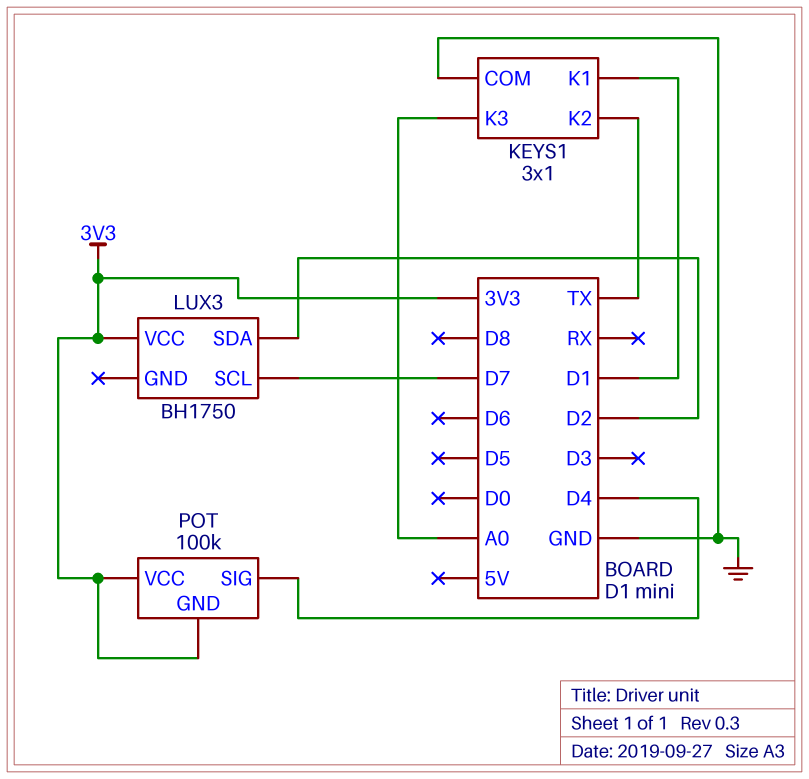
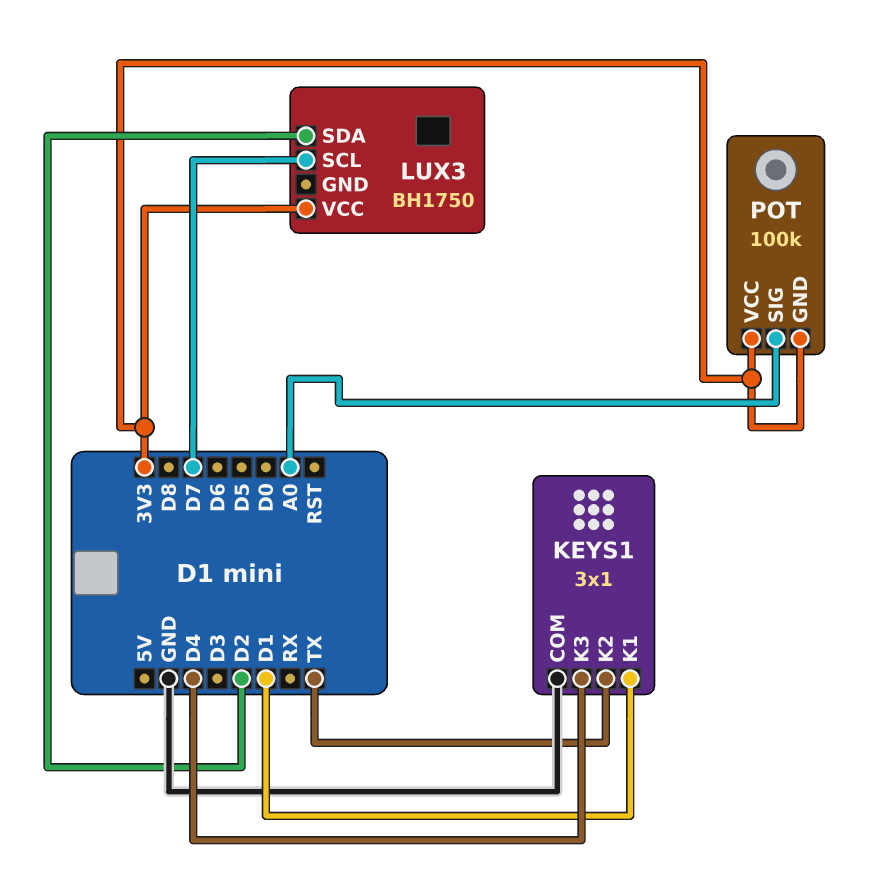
KEYS1 pin K3: A0 -> D4
POT pin SIG: D4 -> A0

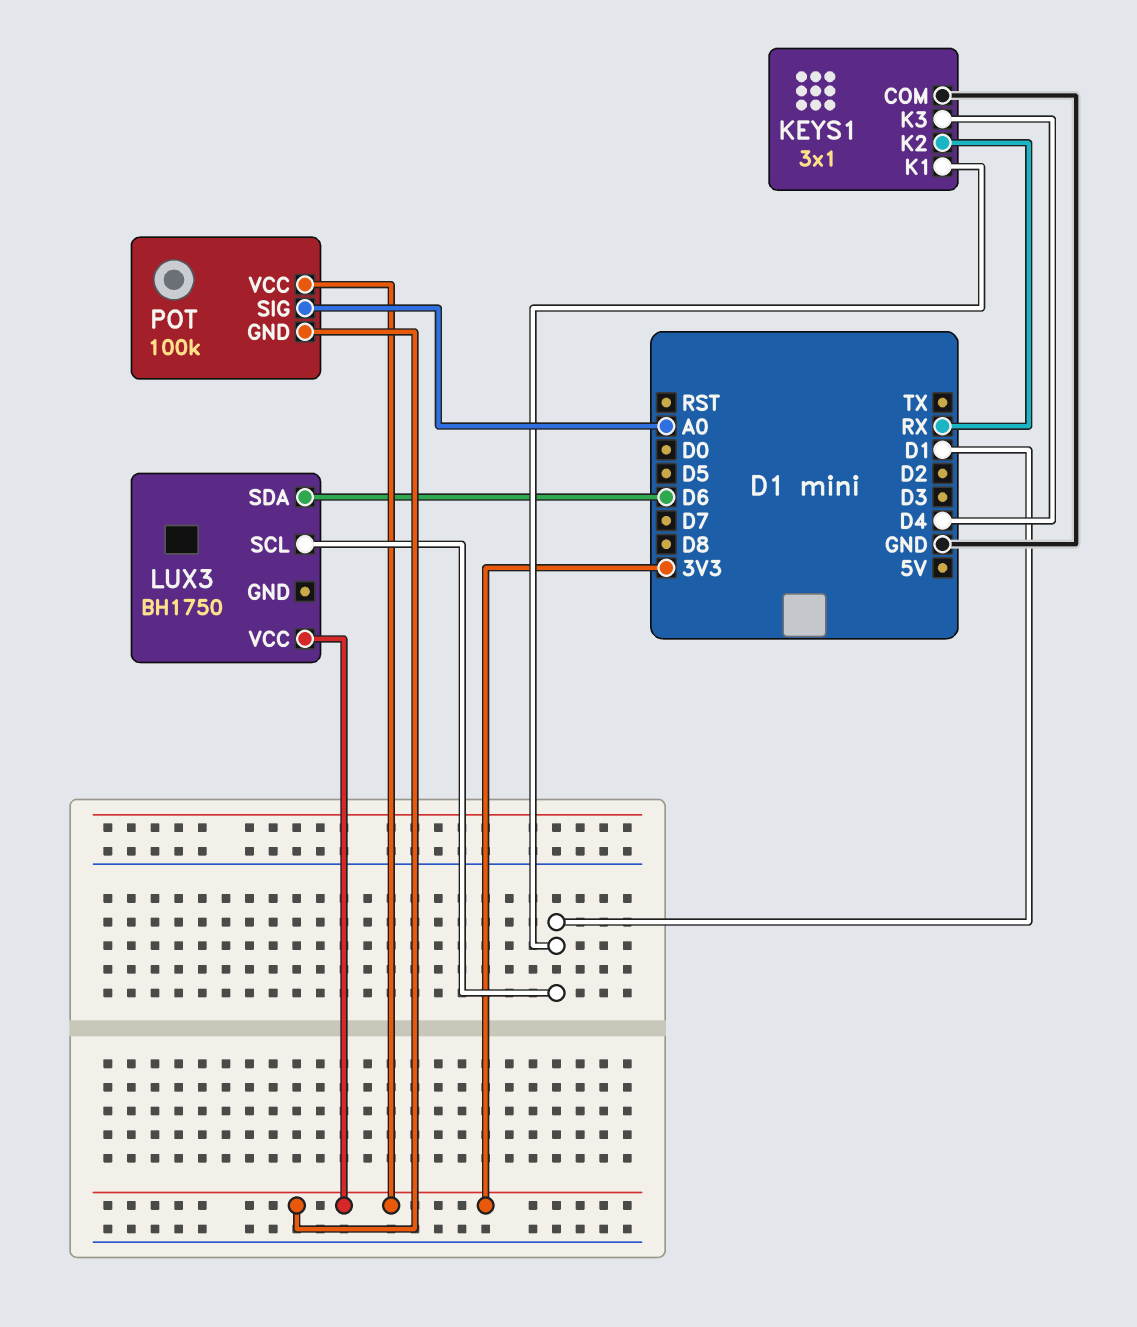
KEYS1 pin K2: TX -> RX
LUX3 pin SCL: D7 -> D1
LUX3 pin SDA: D2 -> D6

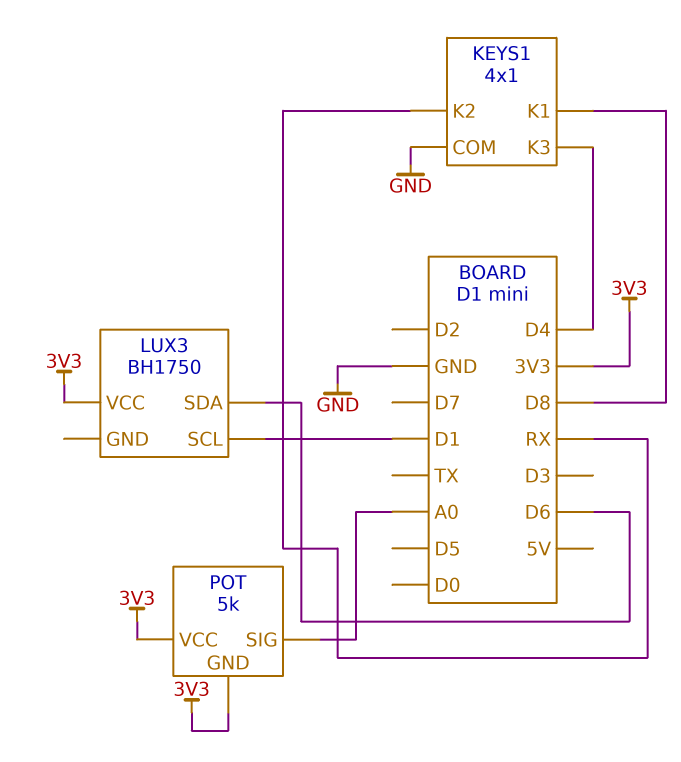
KEYS1: 3x1 -> 4x1
KEYS1 pin K1: D1 -> D8
POT: 100k -> 5k

